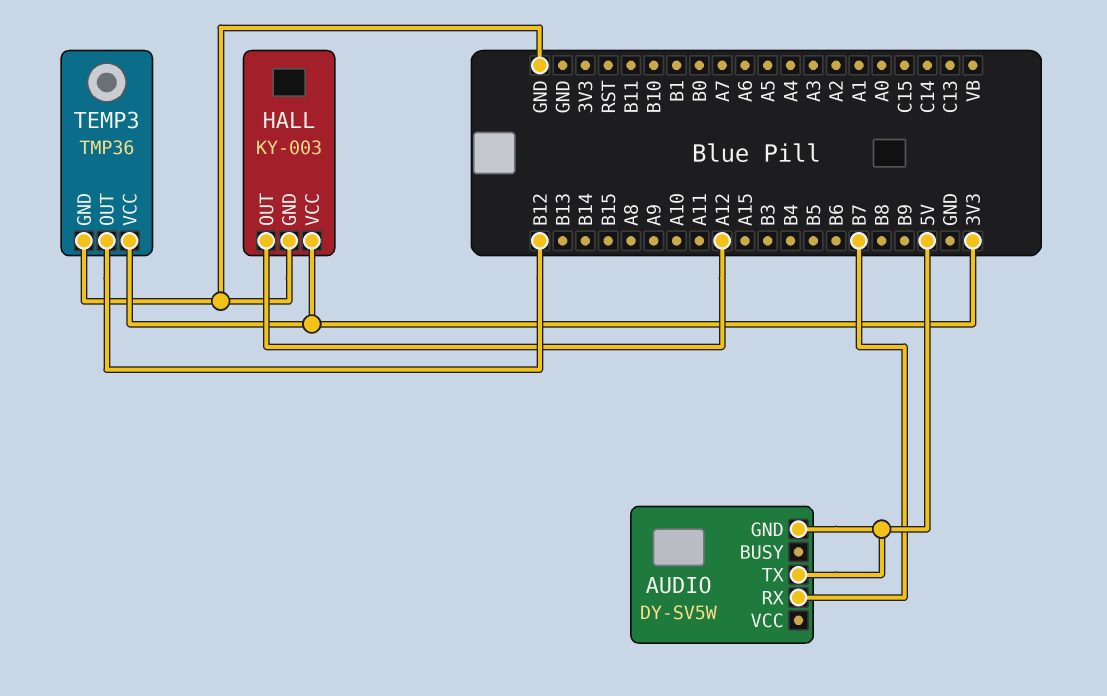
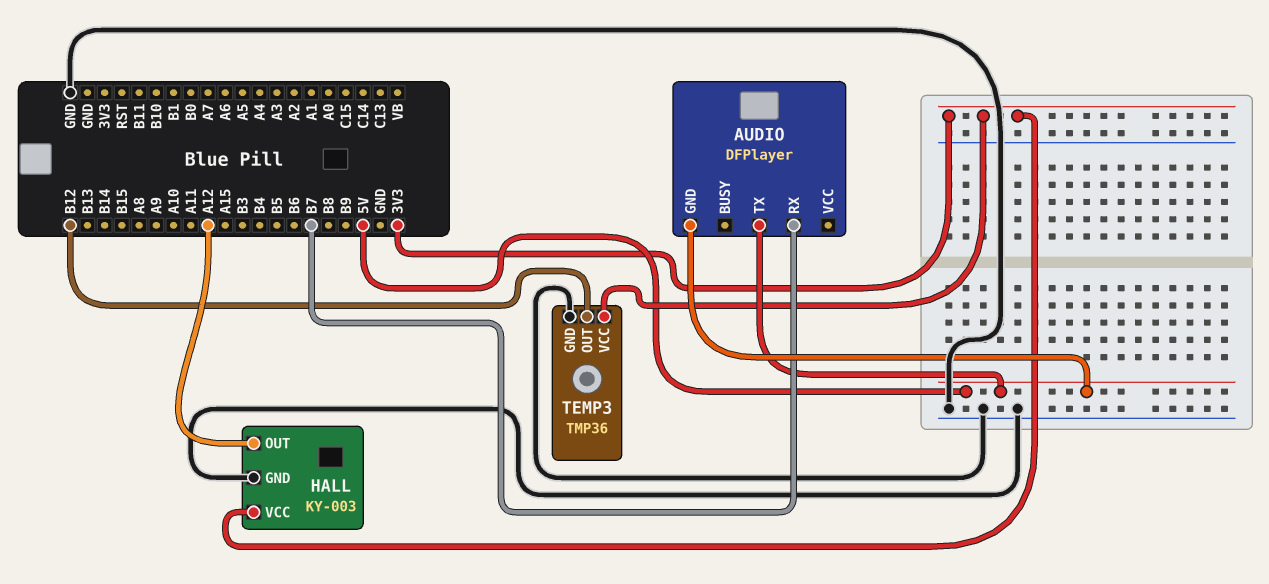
AUDIO: DY-SV5W -> DFPlayer

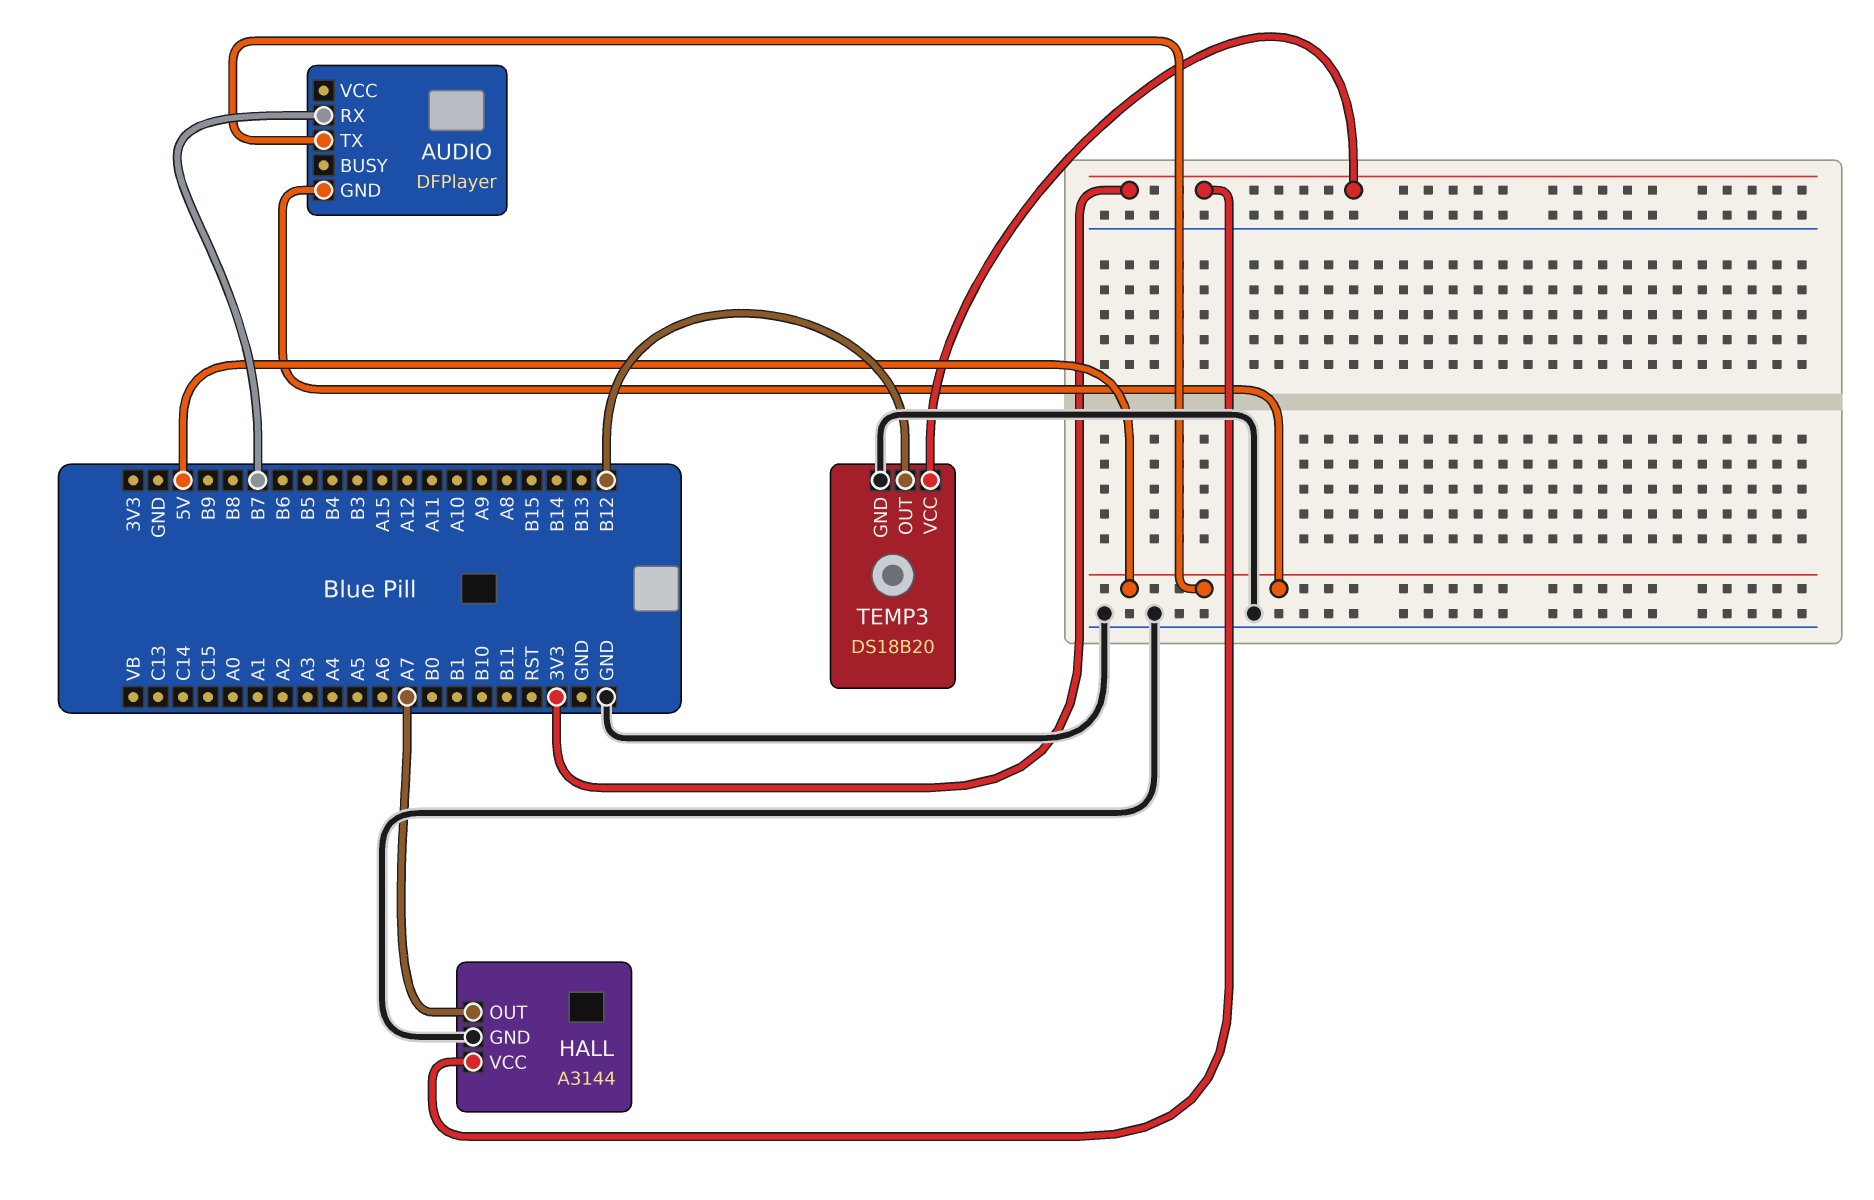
HALL: KY-003 -> A3144
HALL pin OUT: A12 -> A7
TEMP3: TMP36 -> DS18B20

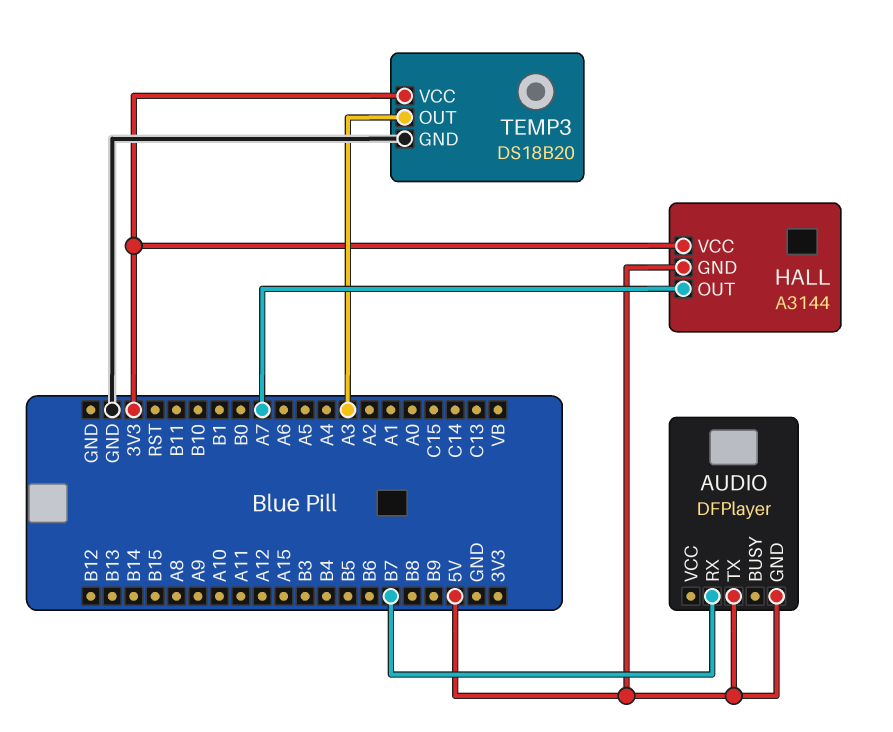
HALL pin GND: GND -> 5V
TEMP3 pin OUT: B12 -> A3

